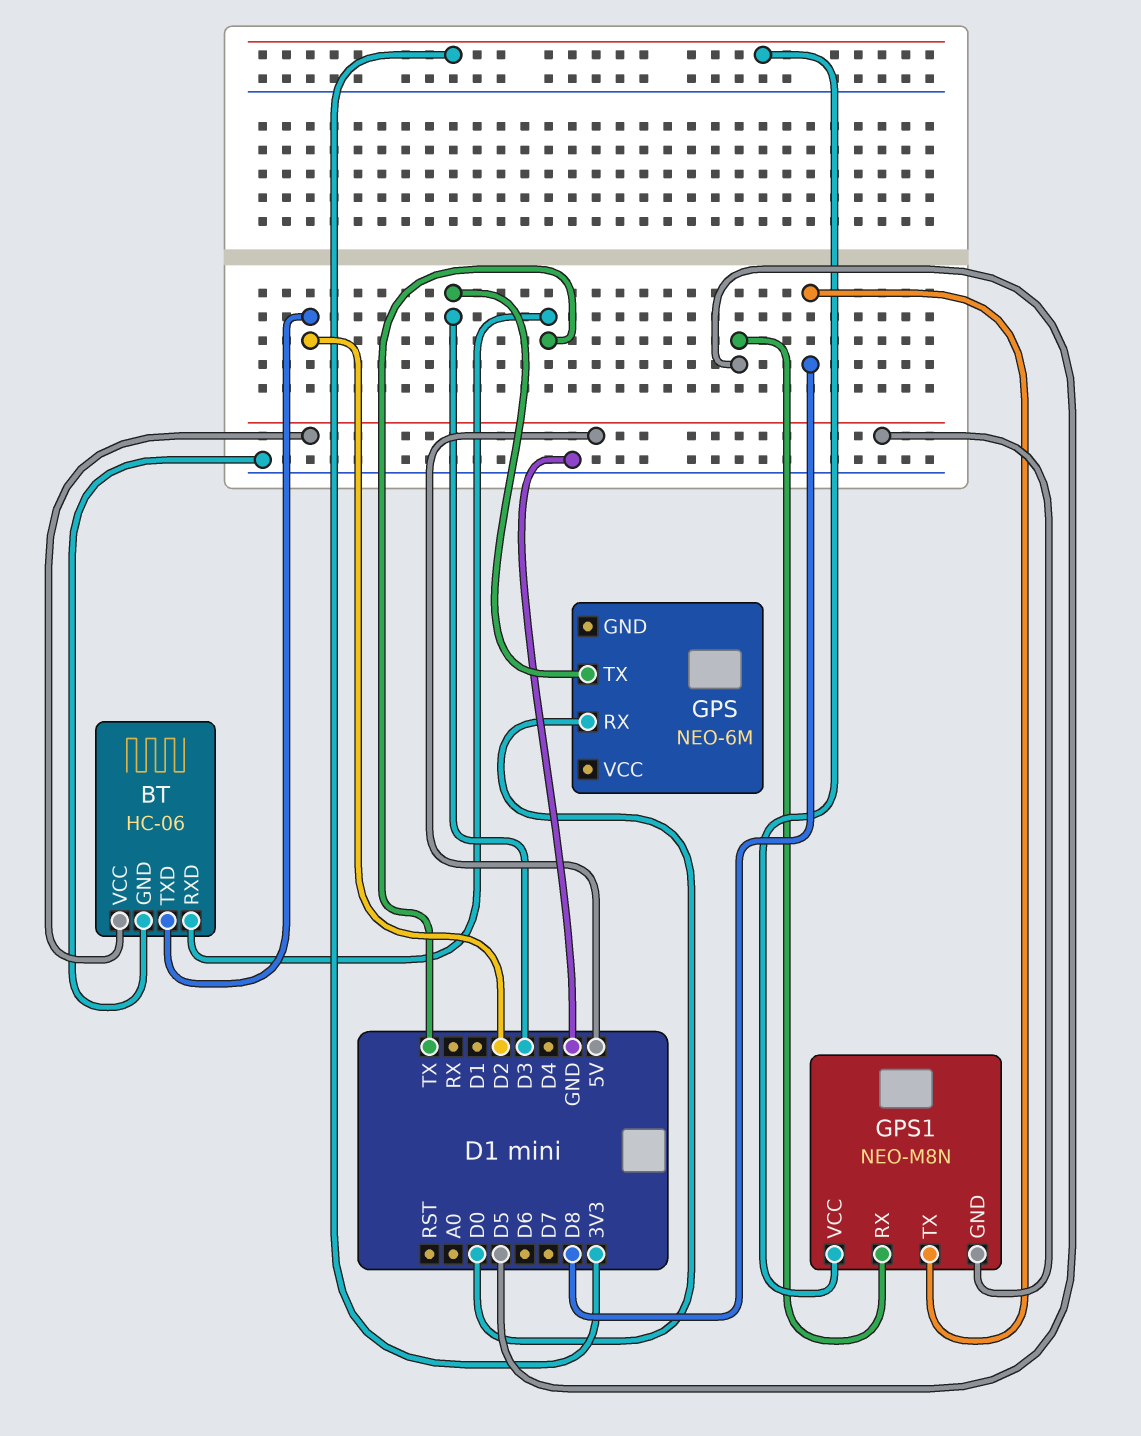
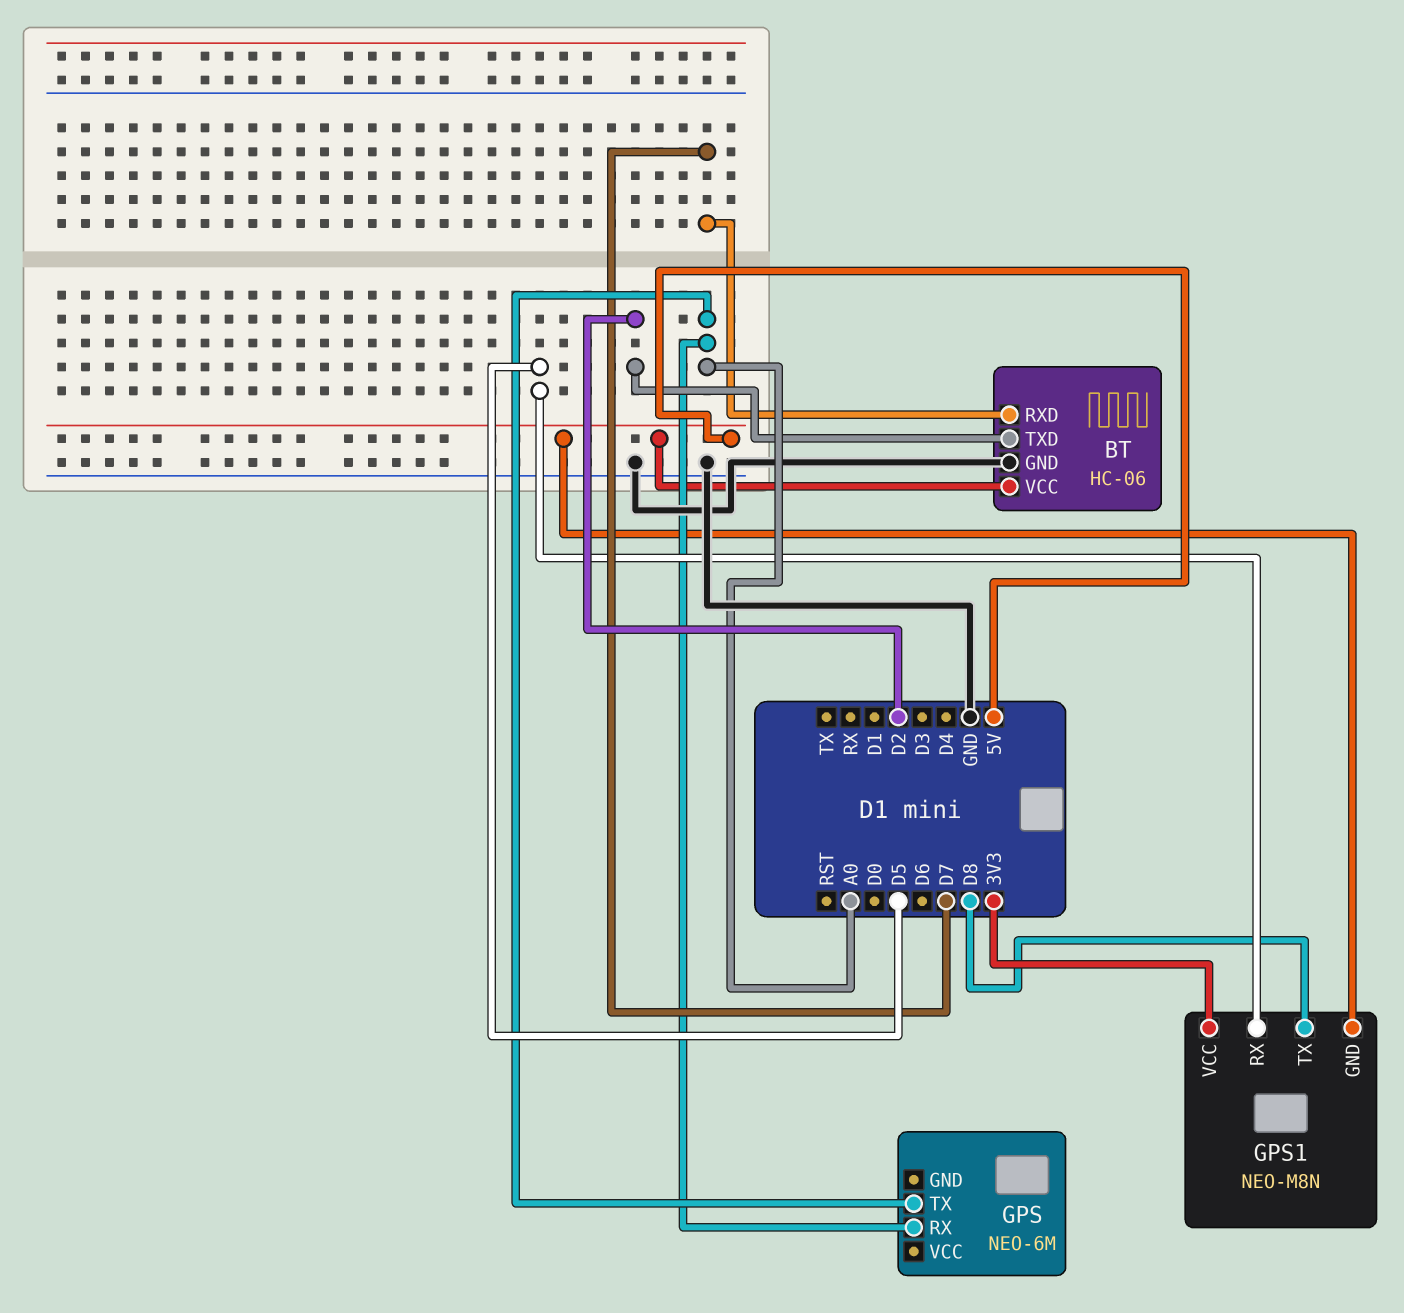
BT pin RXD: TX -> D7
GPS pin RX: D0 -> A0
GPS pin TX: D3 -> A0

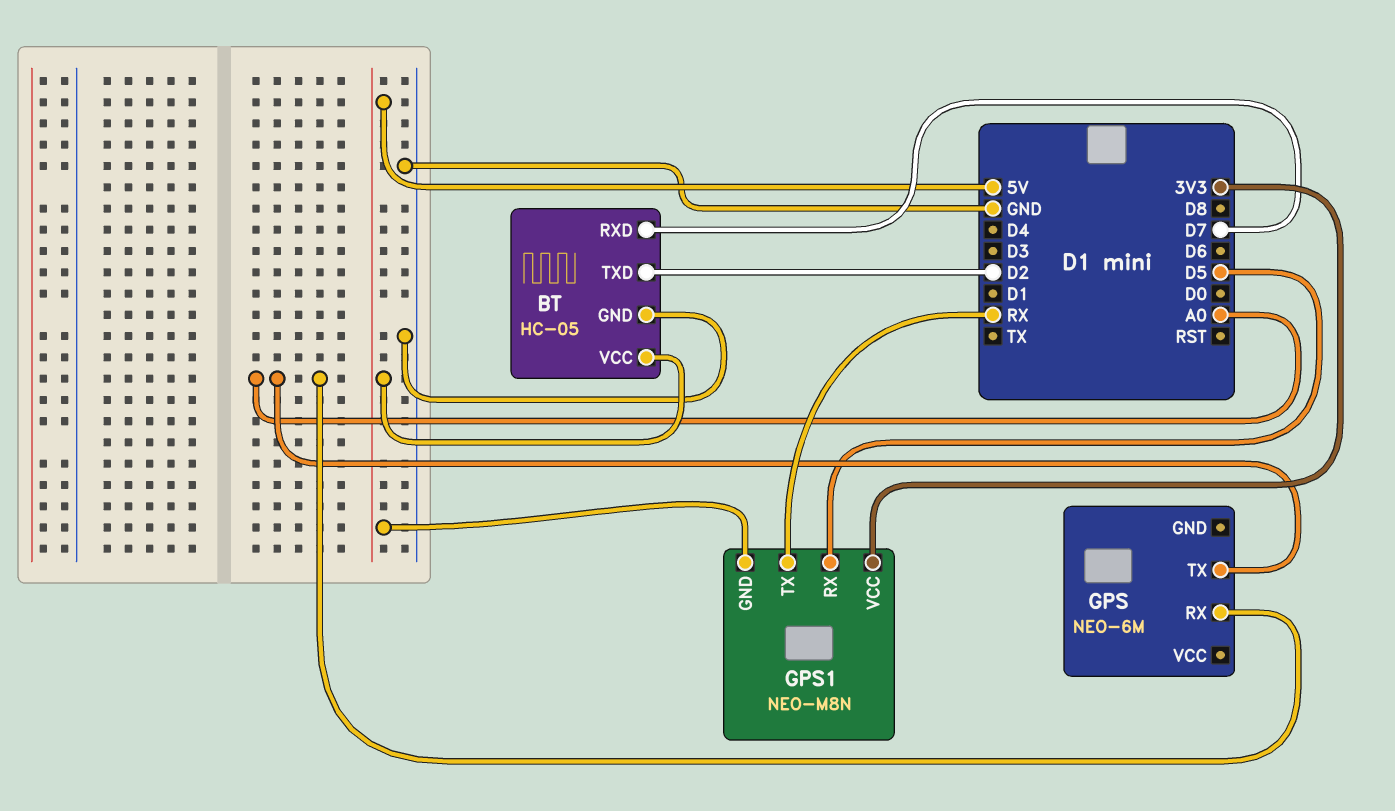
BT: HC-06 -> HC-05
GPS1 pin TX: D8 -> RX

